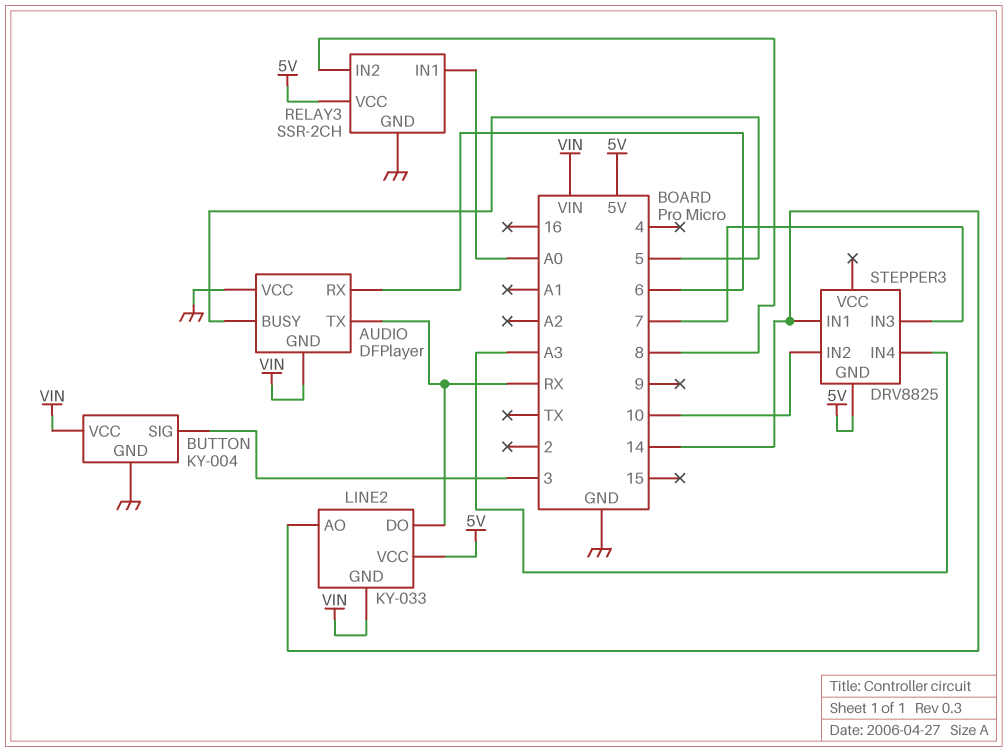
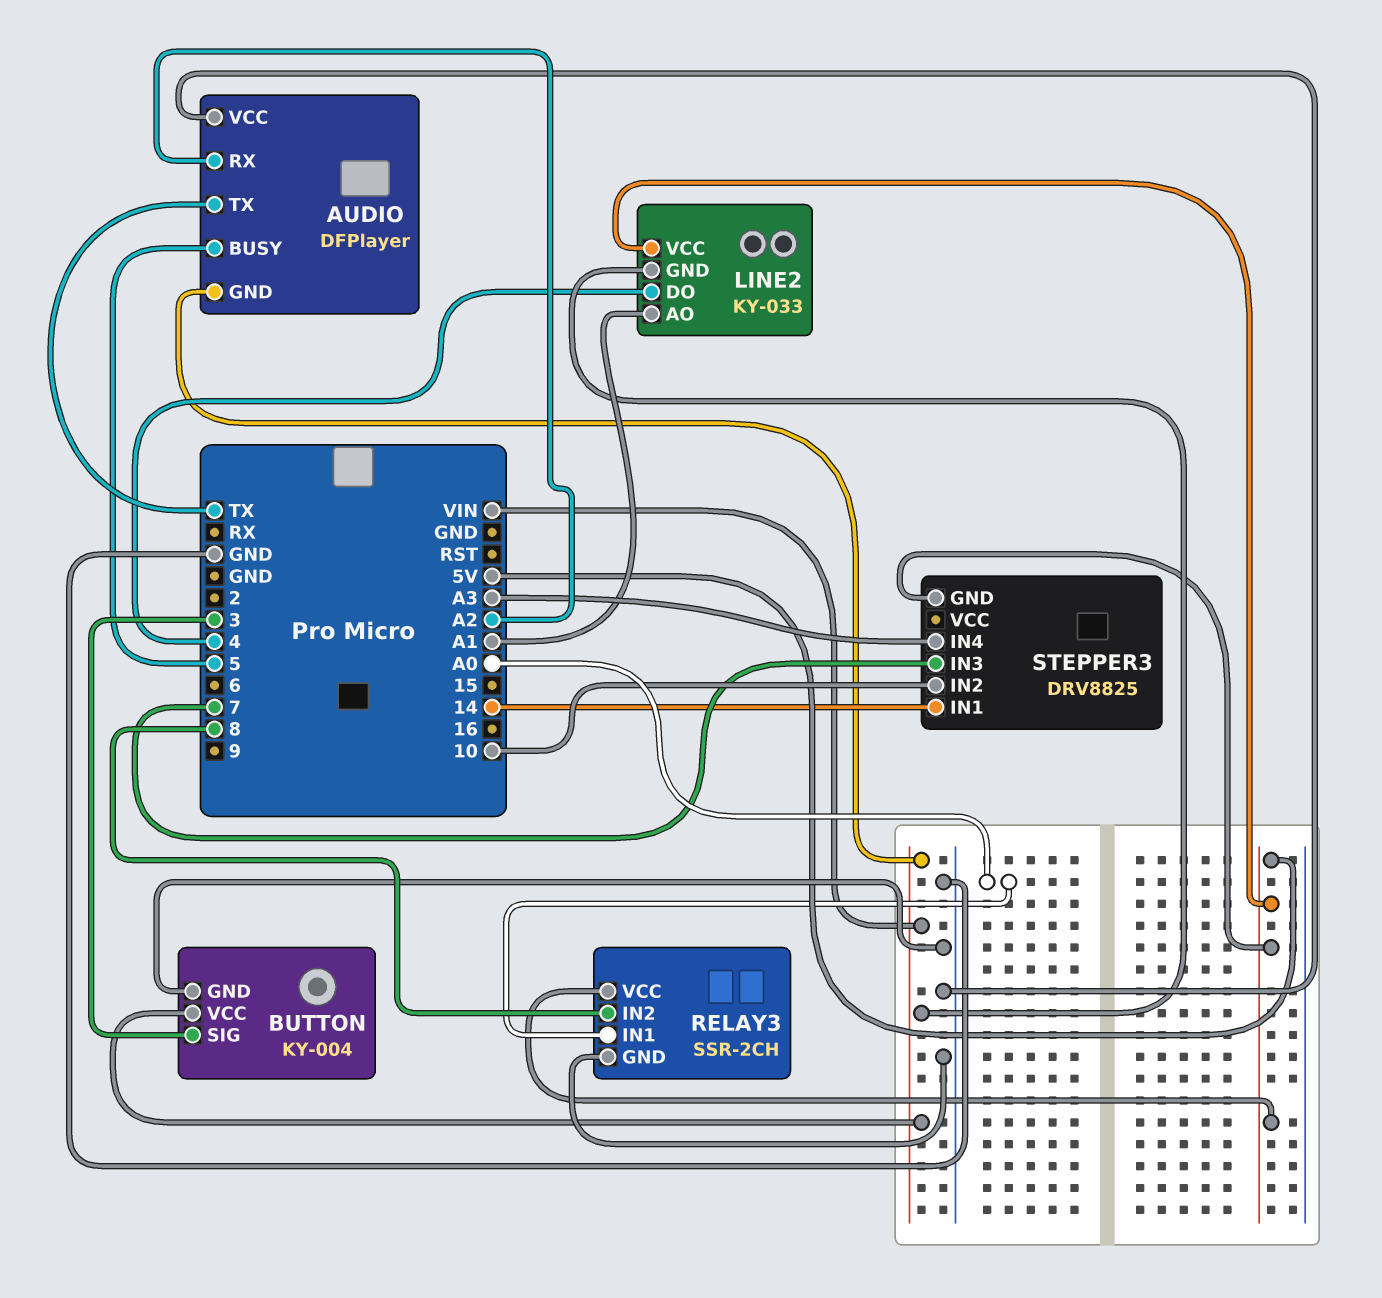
AUDIO pin RX: 6 -> A2
AUDIO pin TX: RX -> TX
LINE2 pin AO: 14 -> A1
LINE2 pin DO: RX -> 4

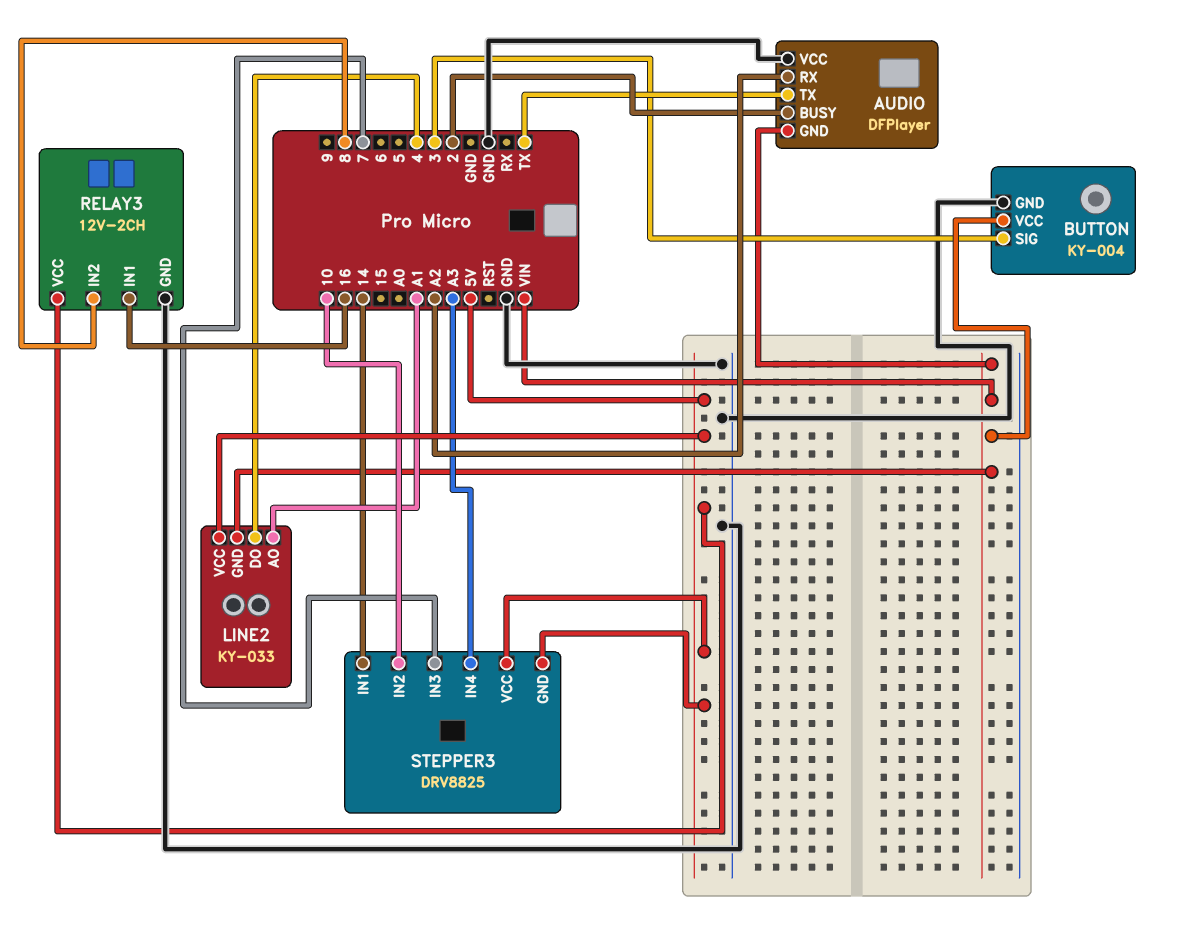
AUDIO pin BUSY: 5 -> 2
RELAY3: SSR-2CH -> 12V-2CH
RELAY3 pin IN1: A0 -> 16
STEPPER3 pin VCC: none -> 5V

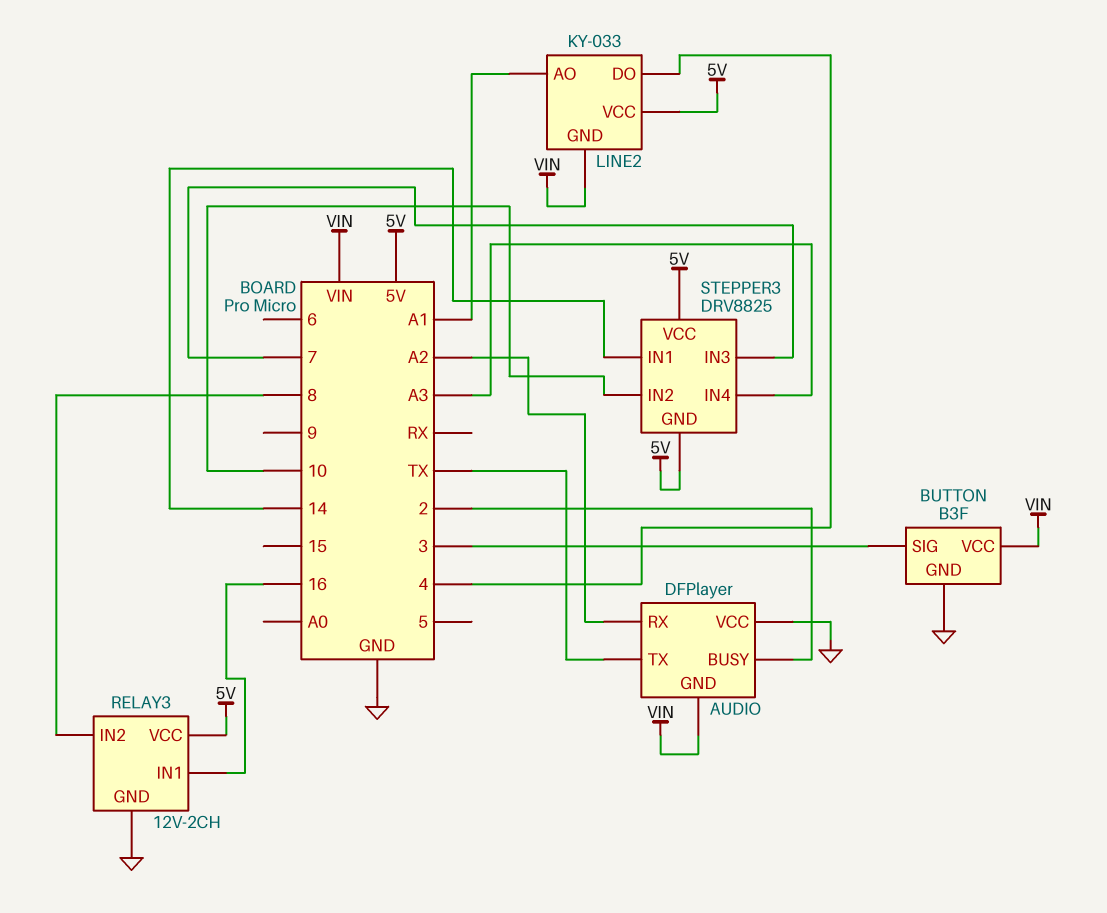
BUTTON: KY-004 -> B3F

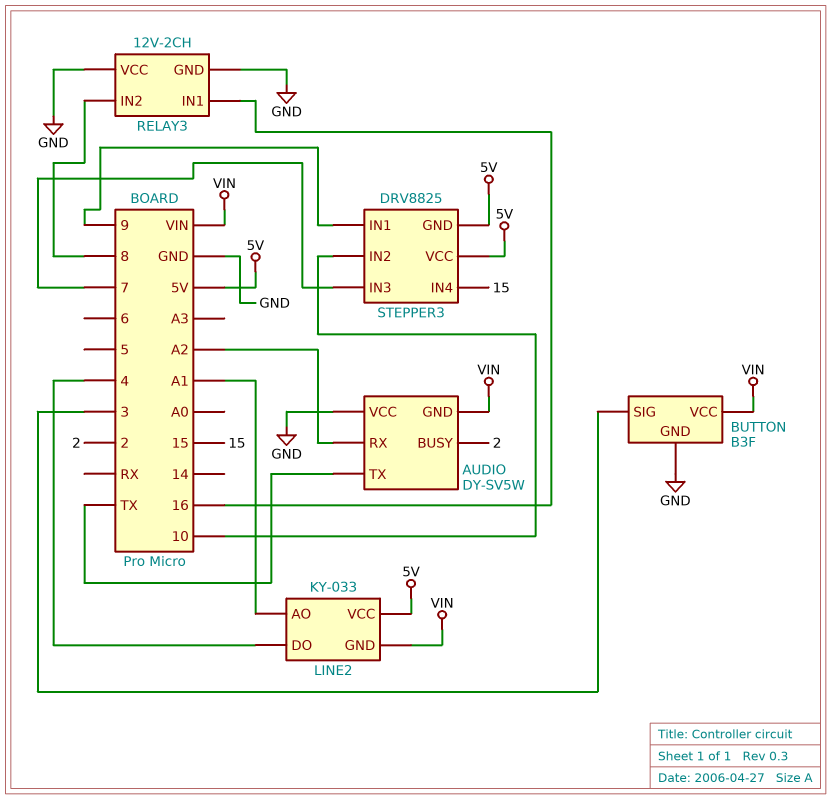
AUDIO: DFPlayer -> DY-SV5W
RELAY3 pin VCC: 5V -> GND
STEPPER3 pin IN1: 14 -> 9
STEPPER3 pin IN4: A3 -> 15

